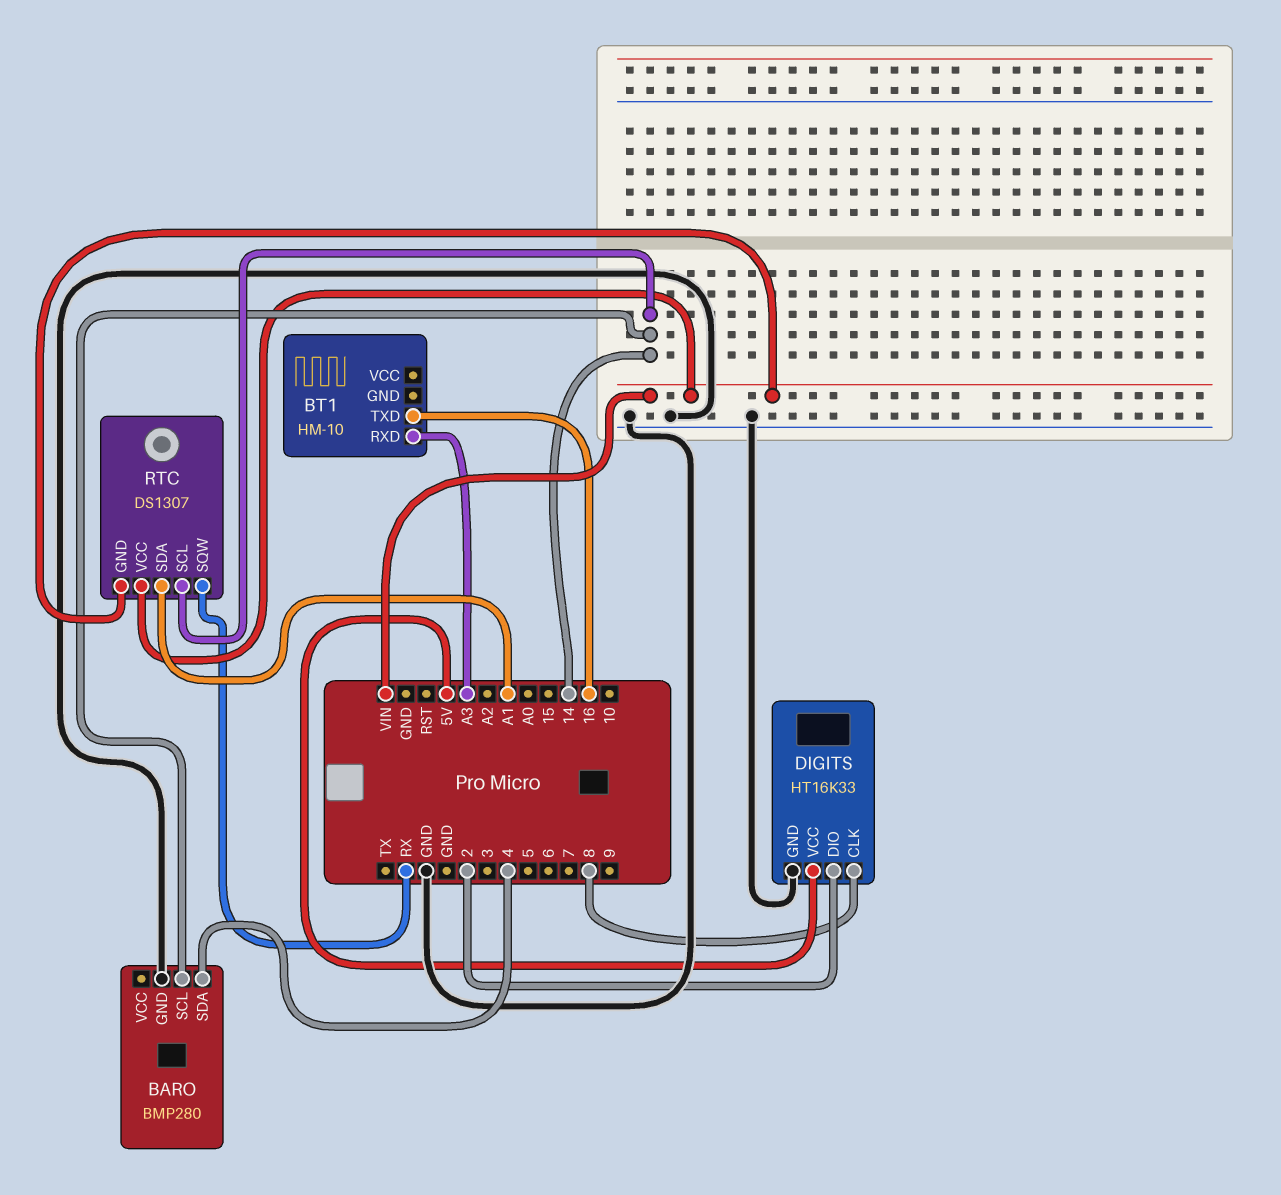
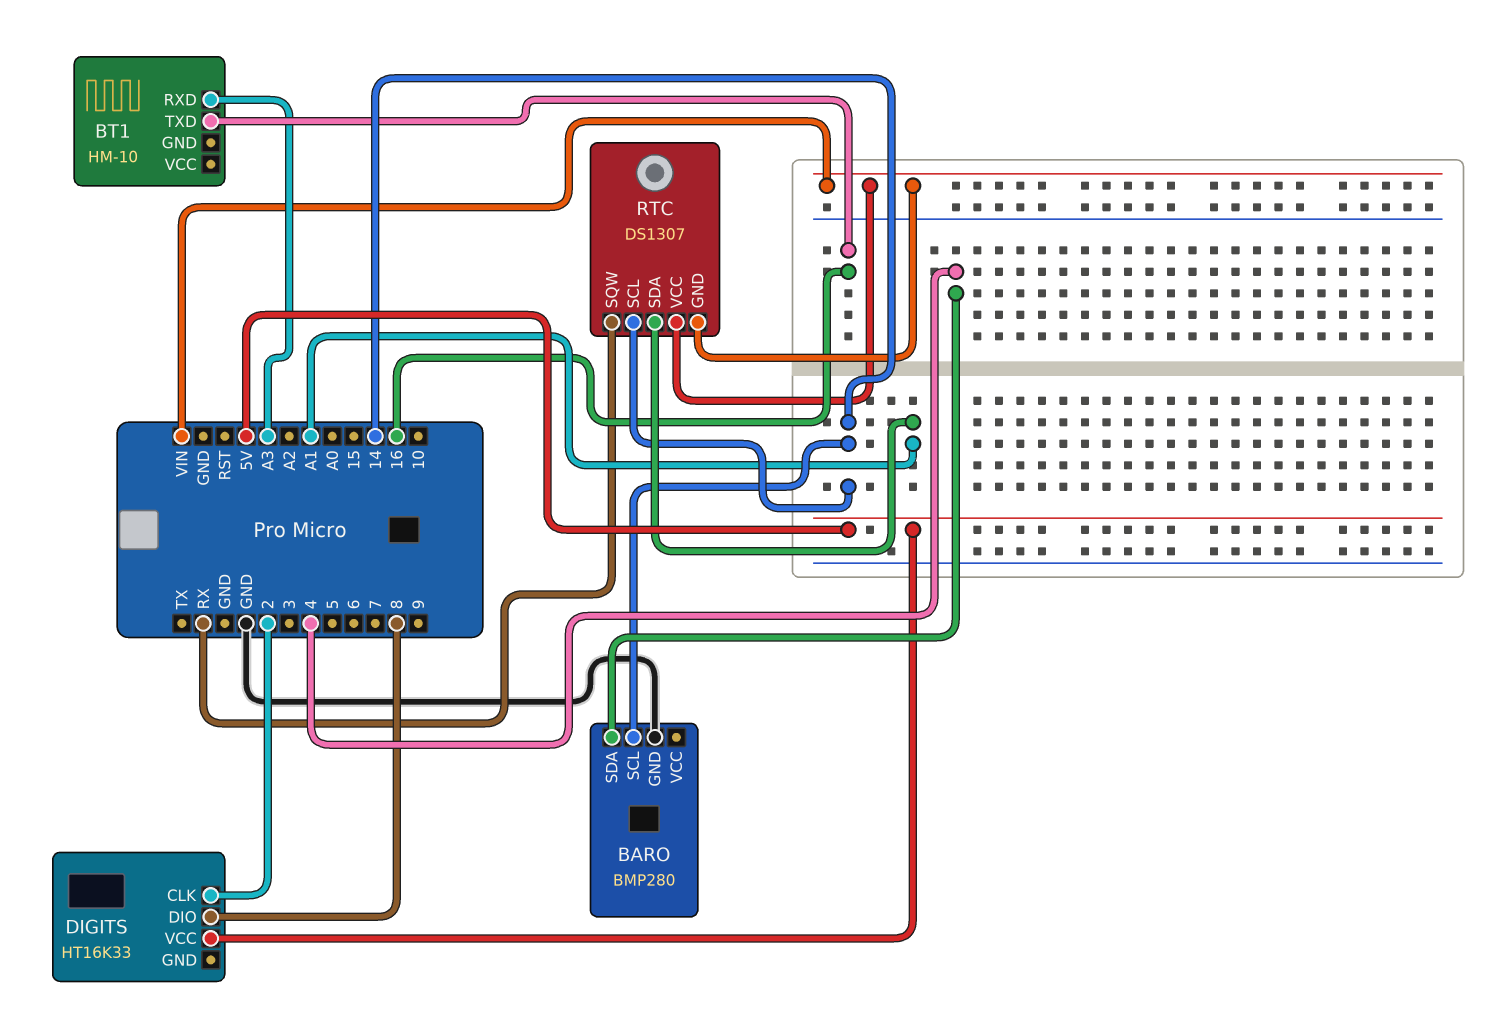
DIGITS pin CLK: 8 -> 2
DIGITS pin DIO: 2 -> 8
DIGITS pin GND: GND -> none

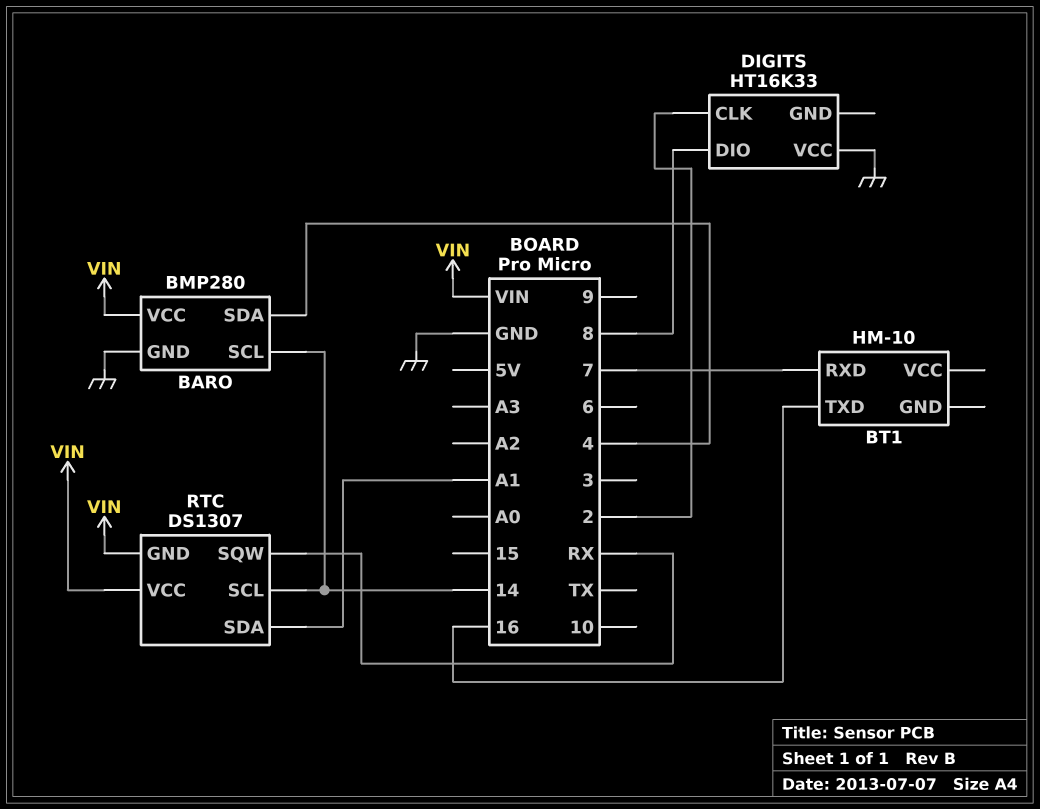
BARO pin VCC: none -> VIN
BT1 pin RXD: A3 -> 7
DIGITS pin VCC: 5V -> GND

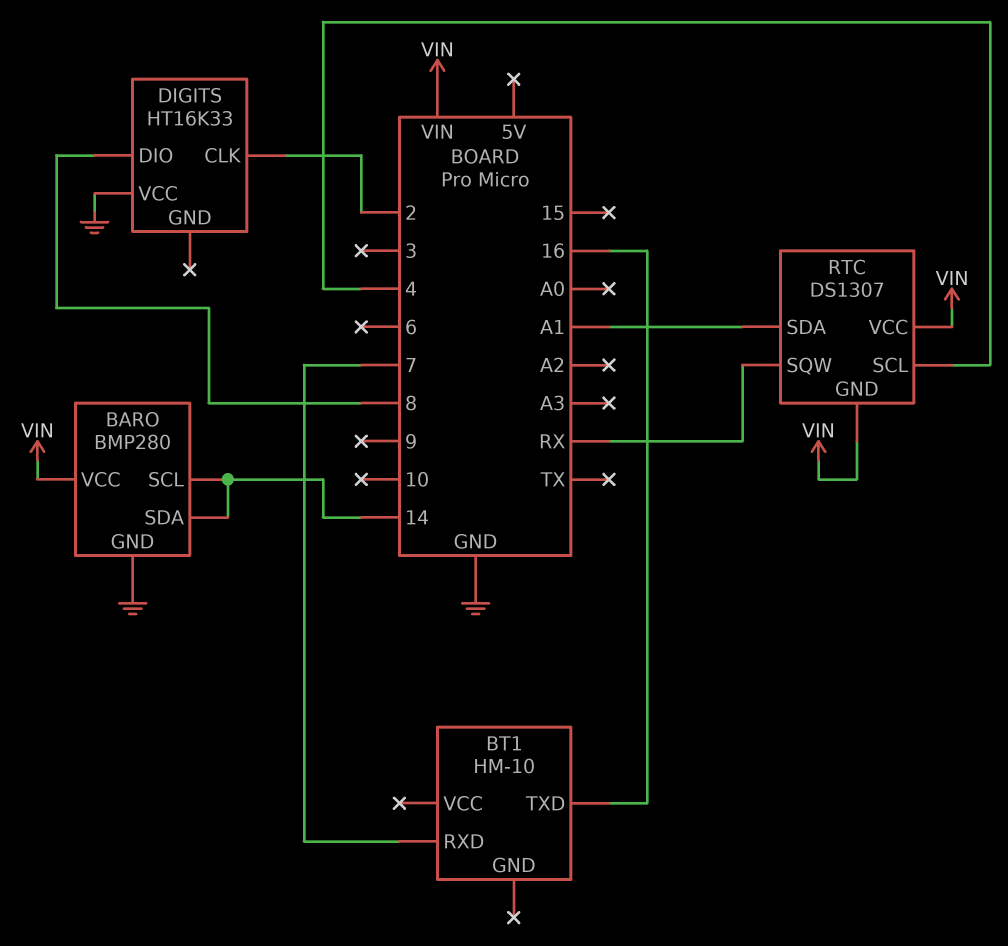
BARO pin SDA: 4 -> 14
RTC pin SCL: 14 -> 4

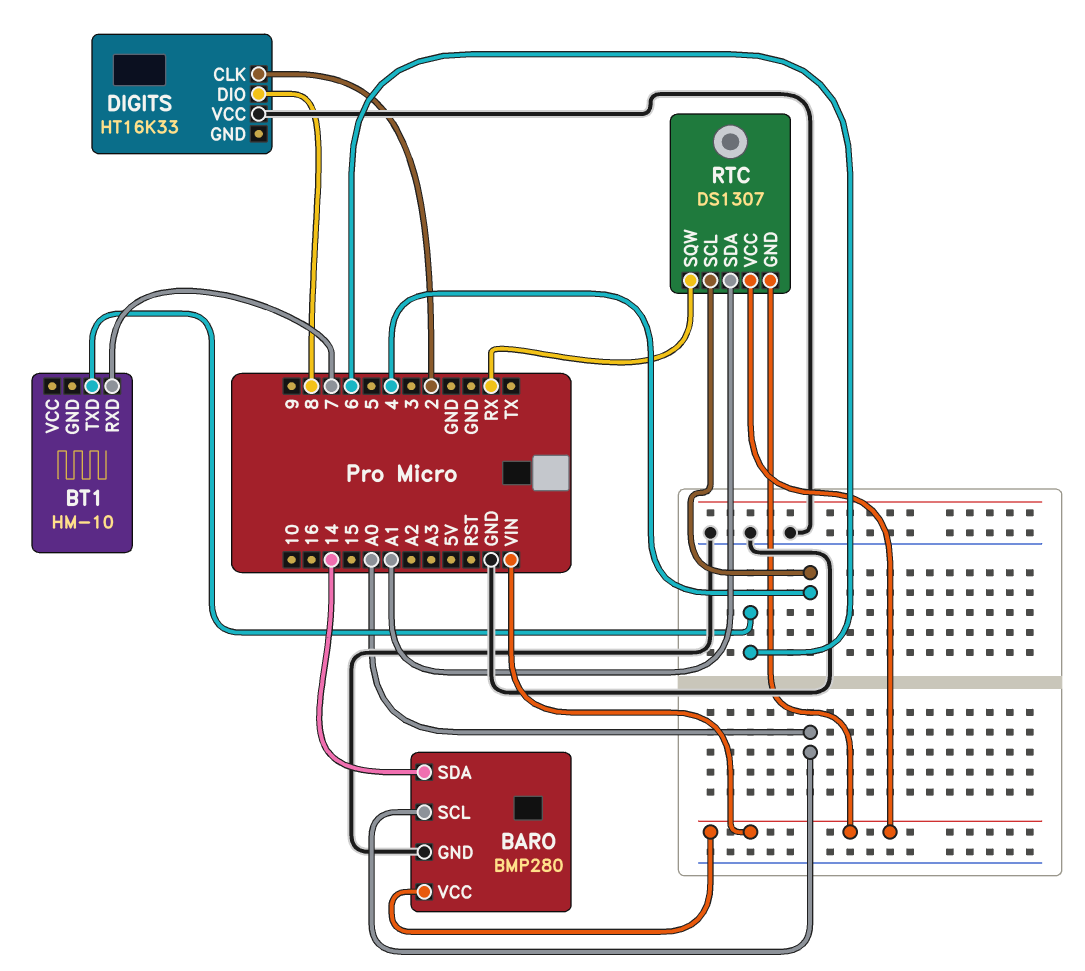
BARO pin SCL: 14 -> A0
BT1 pin TXD: 16 -> 6

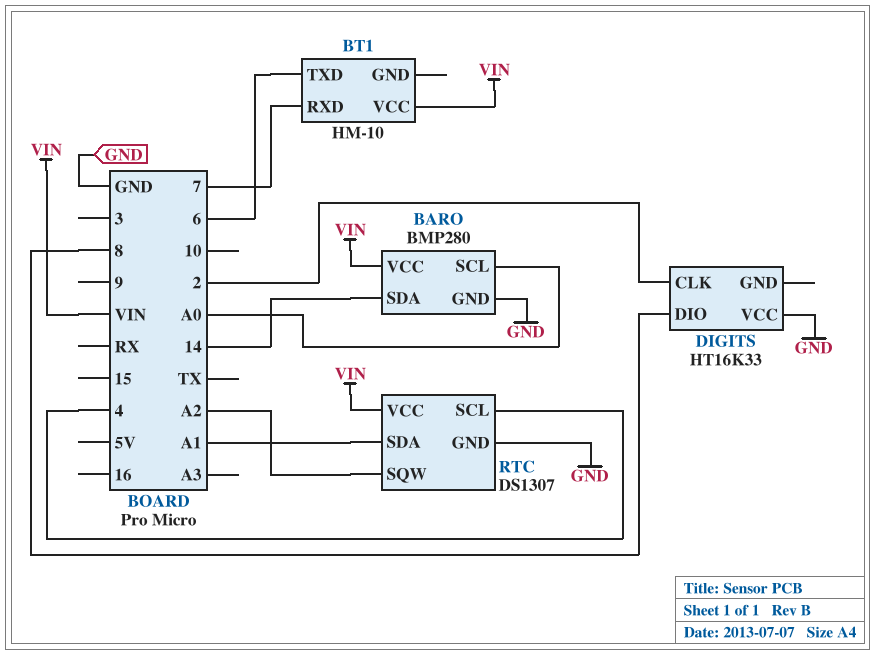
BT1 pin VCC: none -> VIN
RTC pin GND: VIN -> GND
RTC pin SQW: RX -> A2

